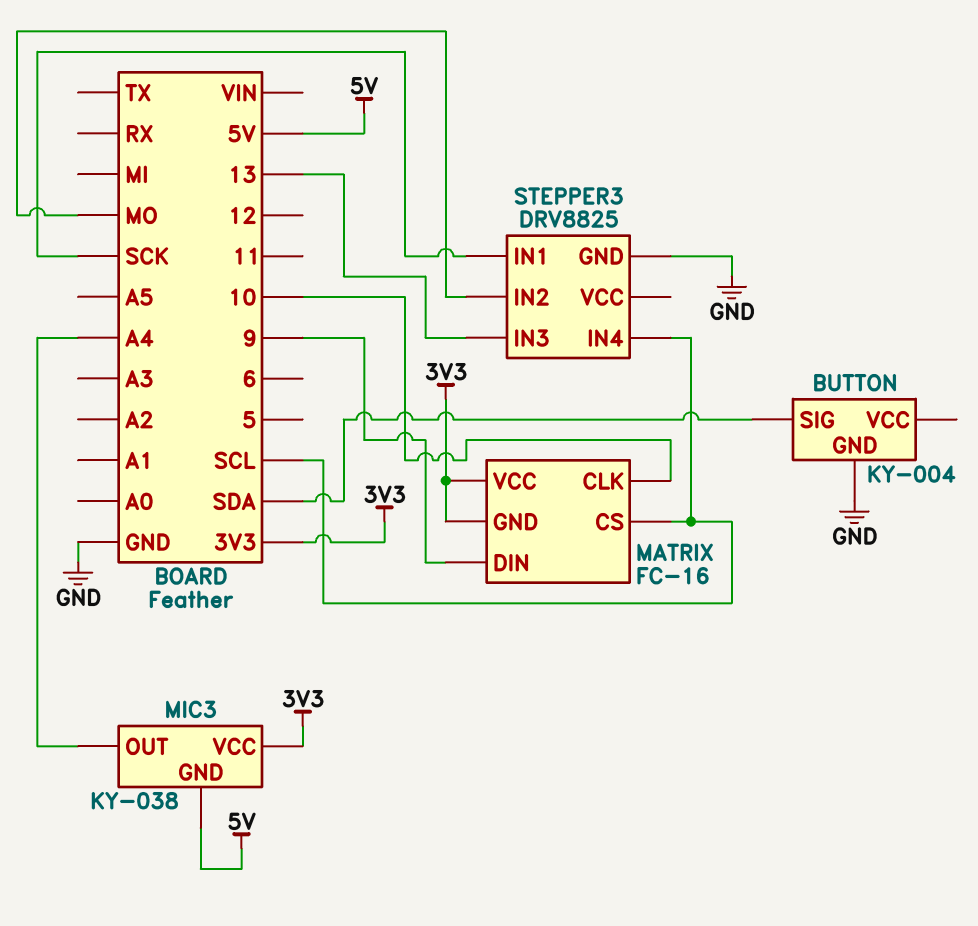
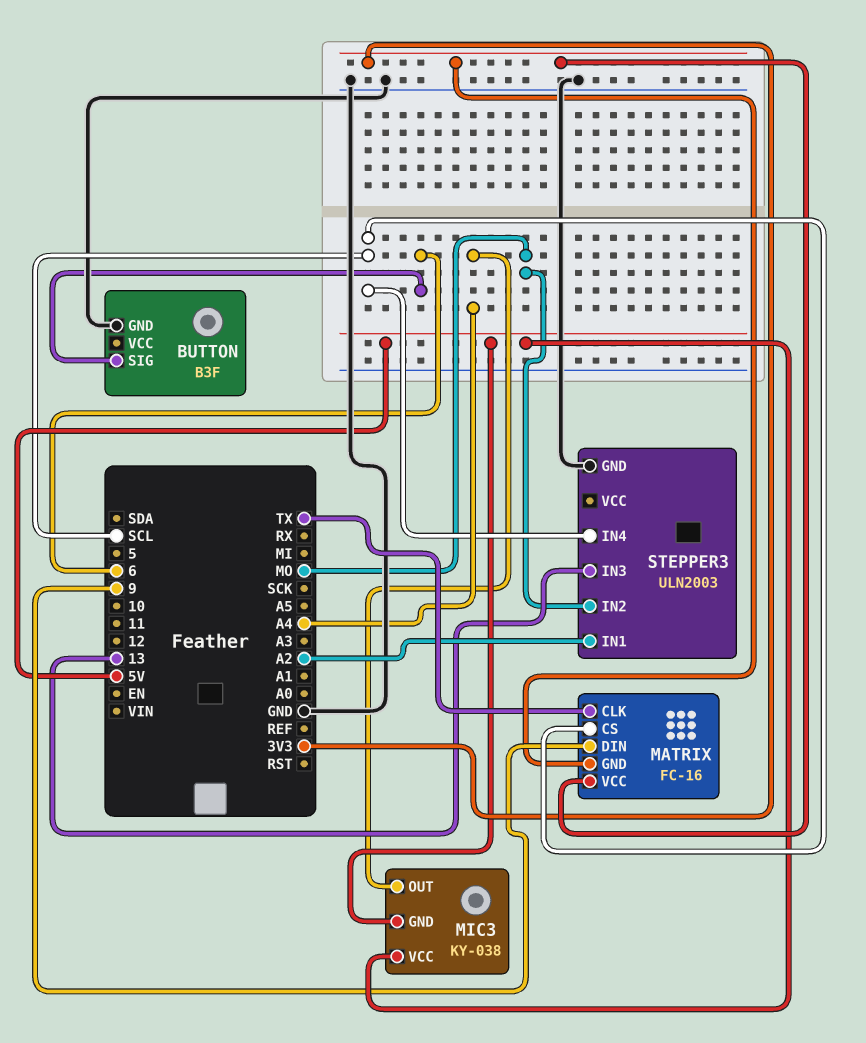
BUTTON: KY-004 -> B3F
BUTTON pin SIG: SDA -> 6
MATRIX pin CLK: 10 -> TX
MIC3 pin VCC: 3V3 -> 5V
STEPPER3: DRV8825 -> ULN2003
STEPPER3 pin IN1: SCK -> A2

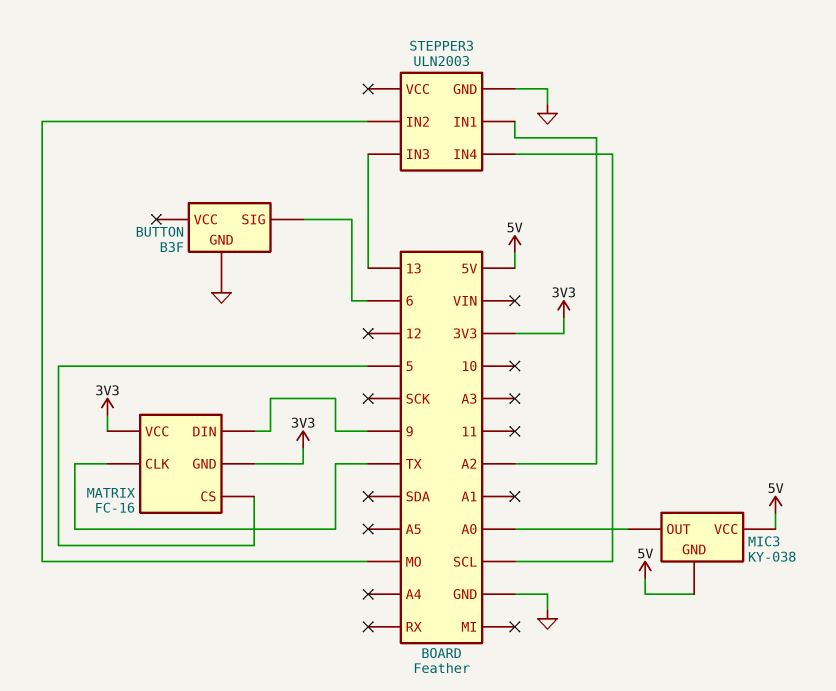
MATRIX pin CS: SCL -> 5
MIC3 pin OUT: A4 -> A0

